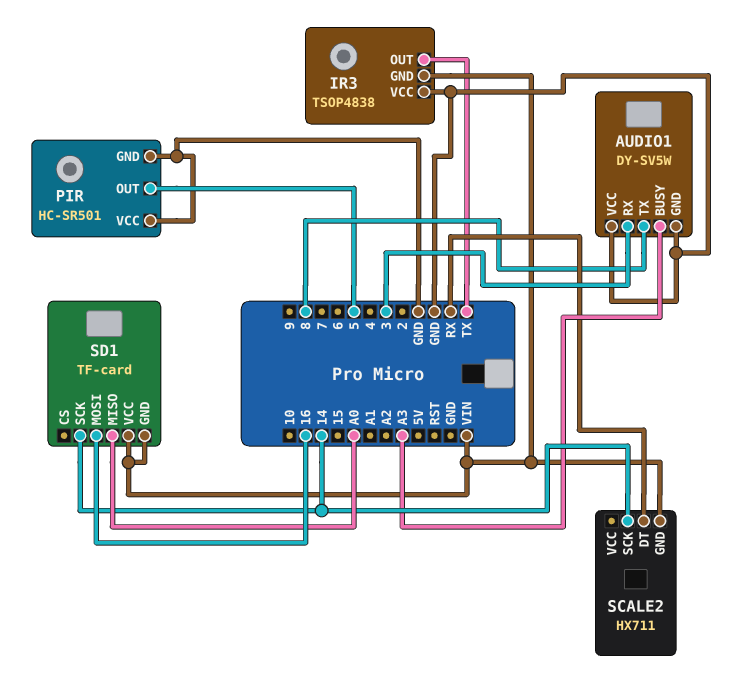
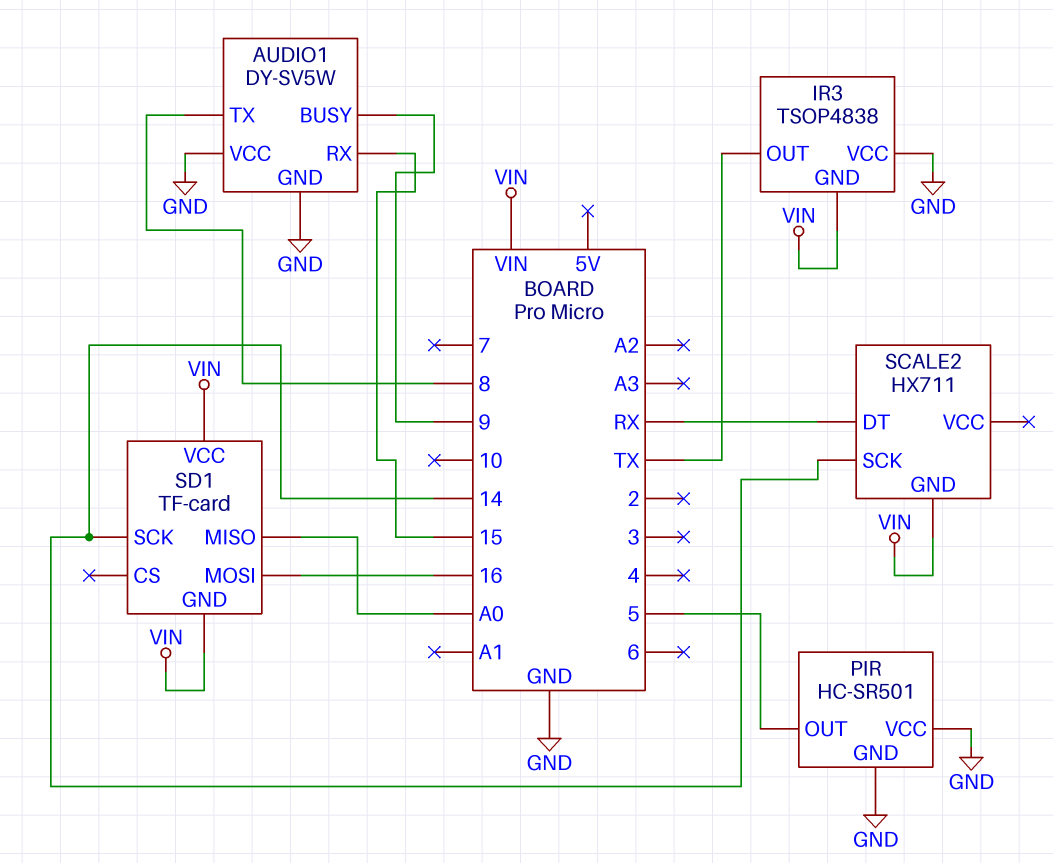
AUDIO1 pin BUSY: A3 -> 9
AUDIO1 pin RX: 3 -> 15

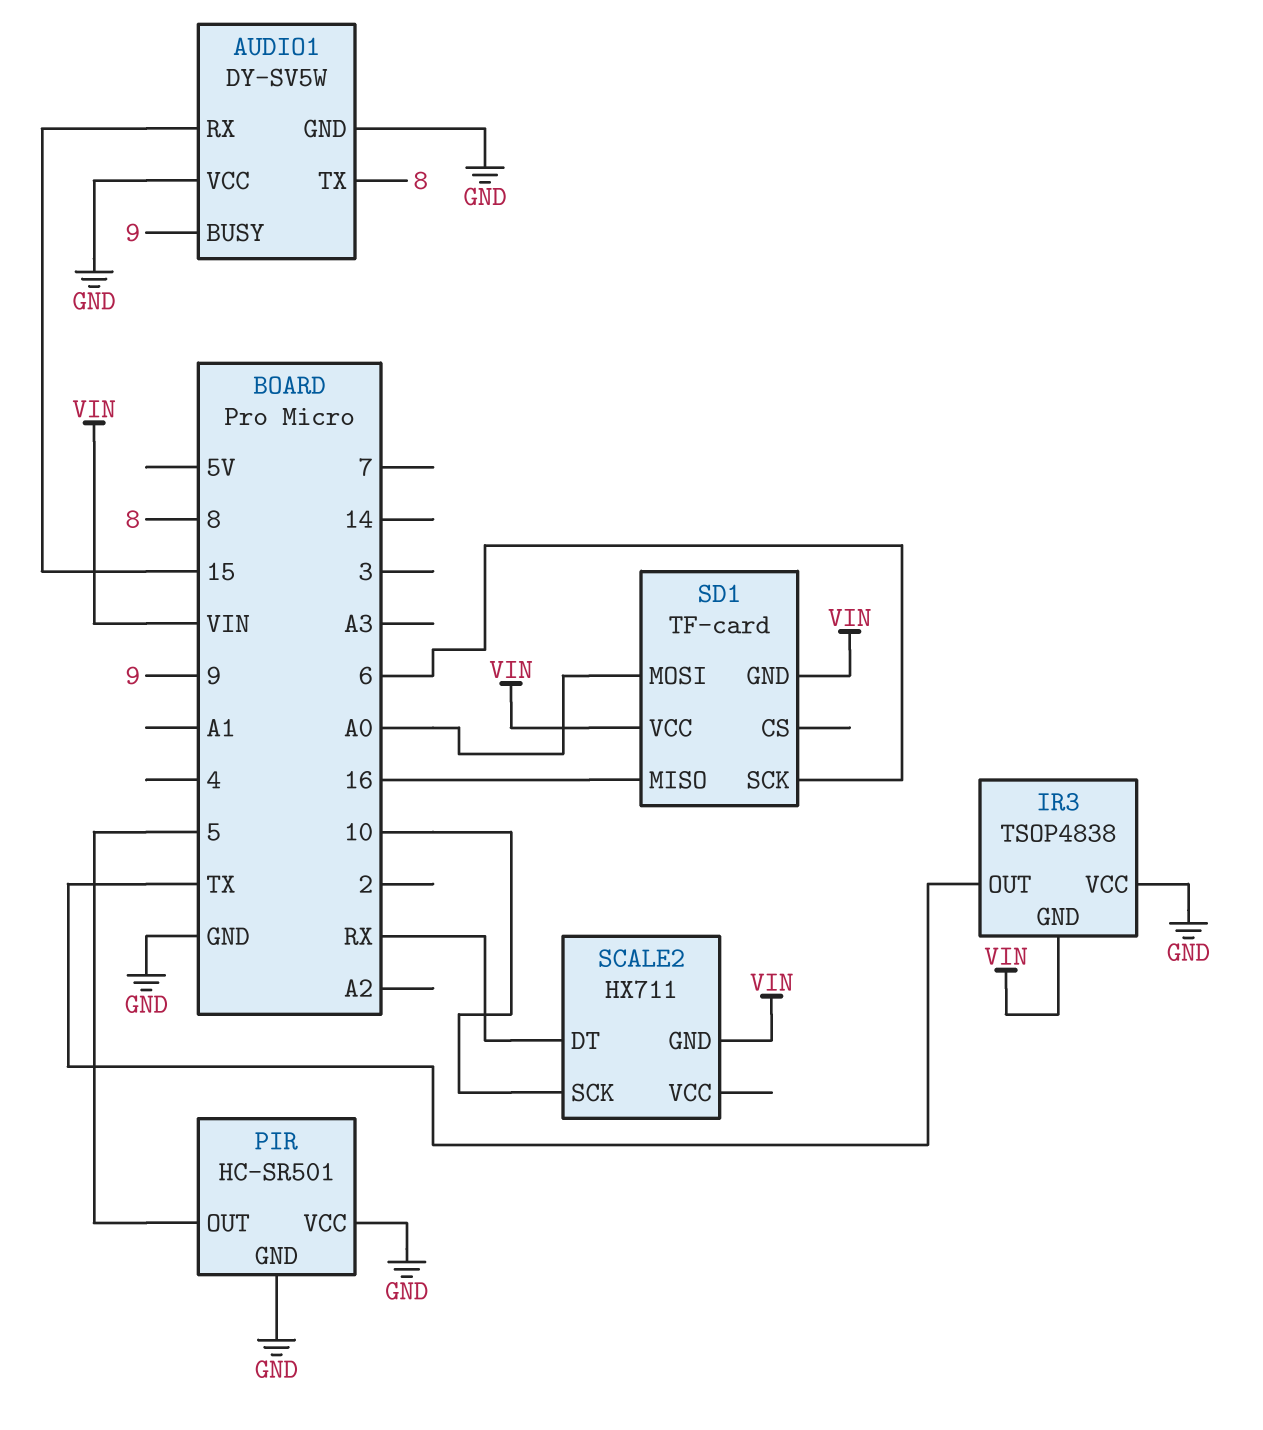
SCALE2 pin SCK: 14 -> 10
SD1 pin MISO: A0 -> 16
SD1 pin MOSI: 16 -> A0
SD1 pin SCK: 14 -> 6

